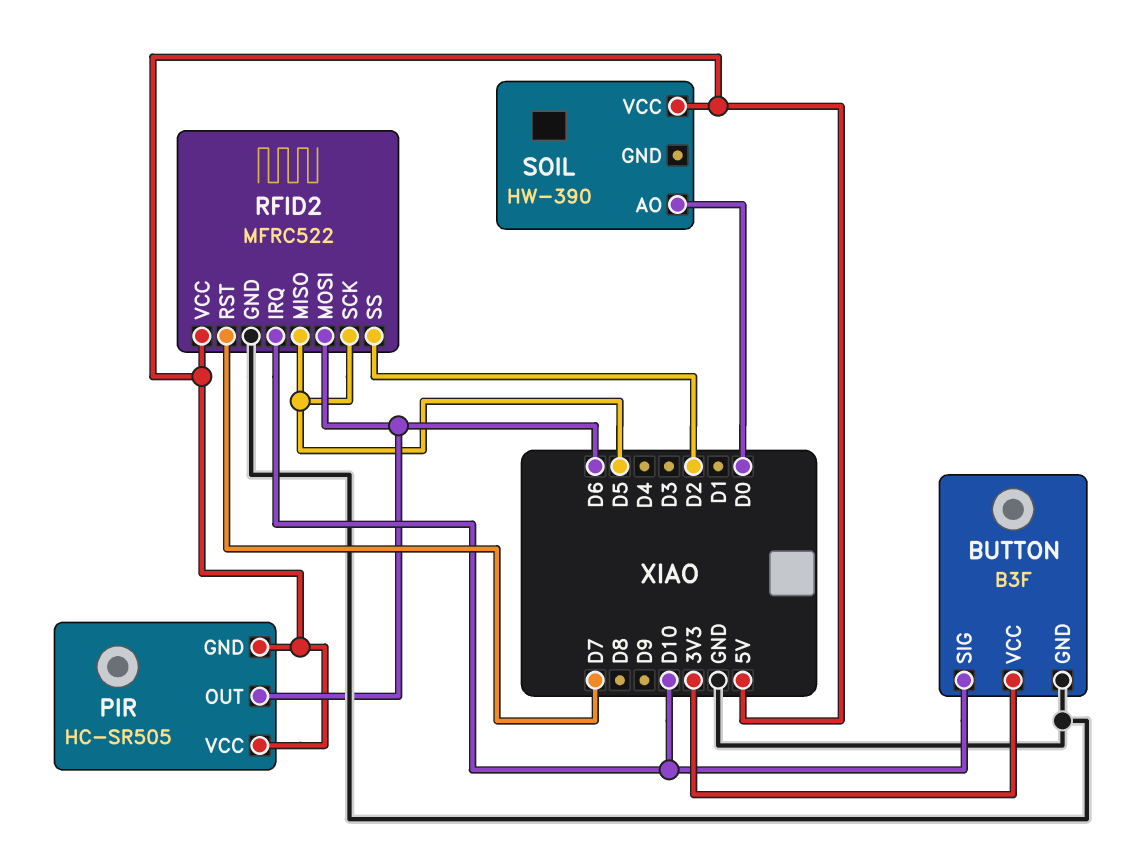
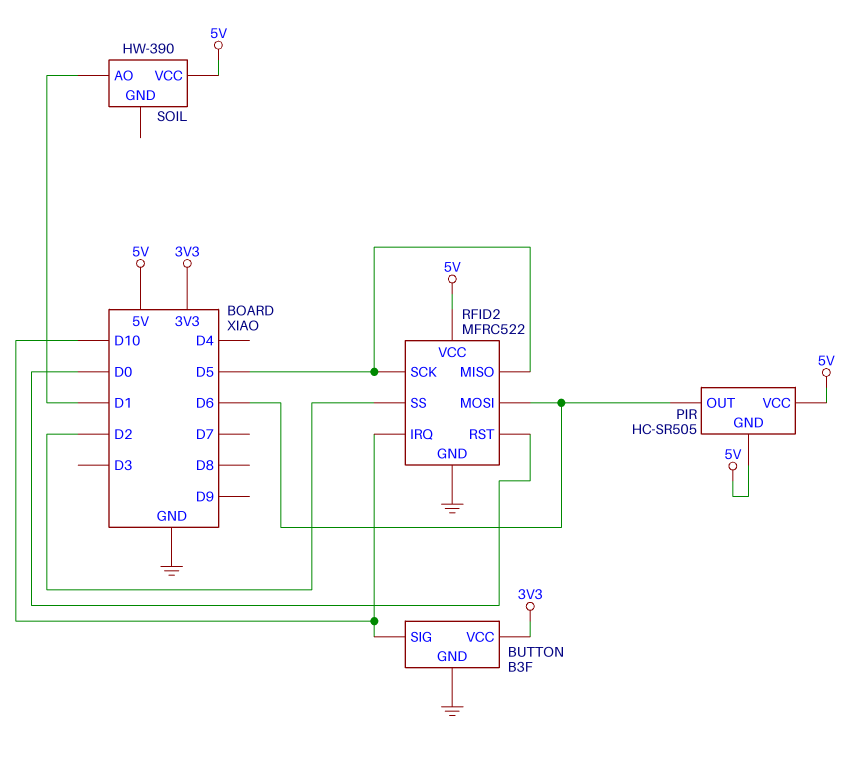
RFID2 pin RST: D7 -> D0
SOIL pin AO: D0 -> D1

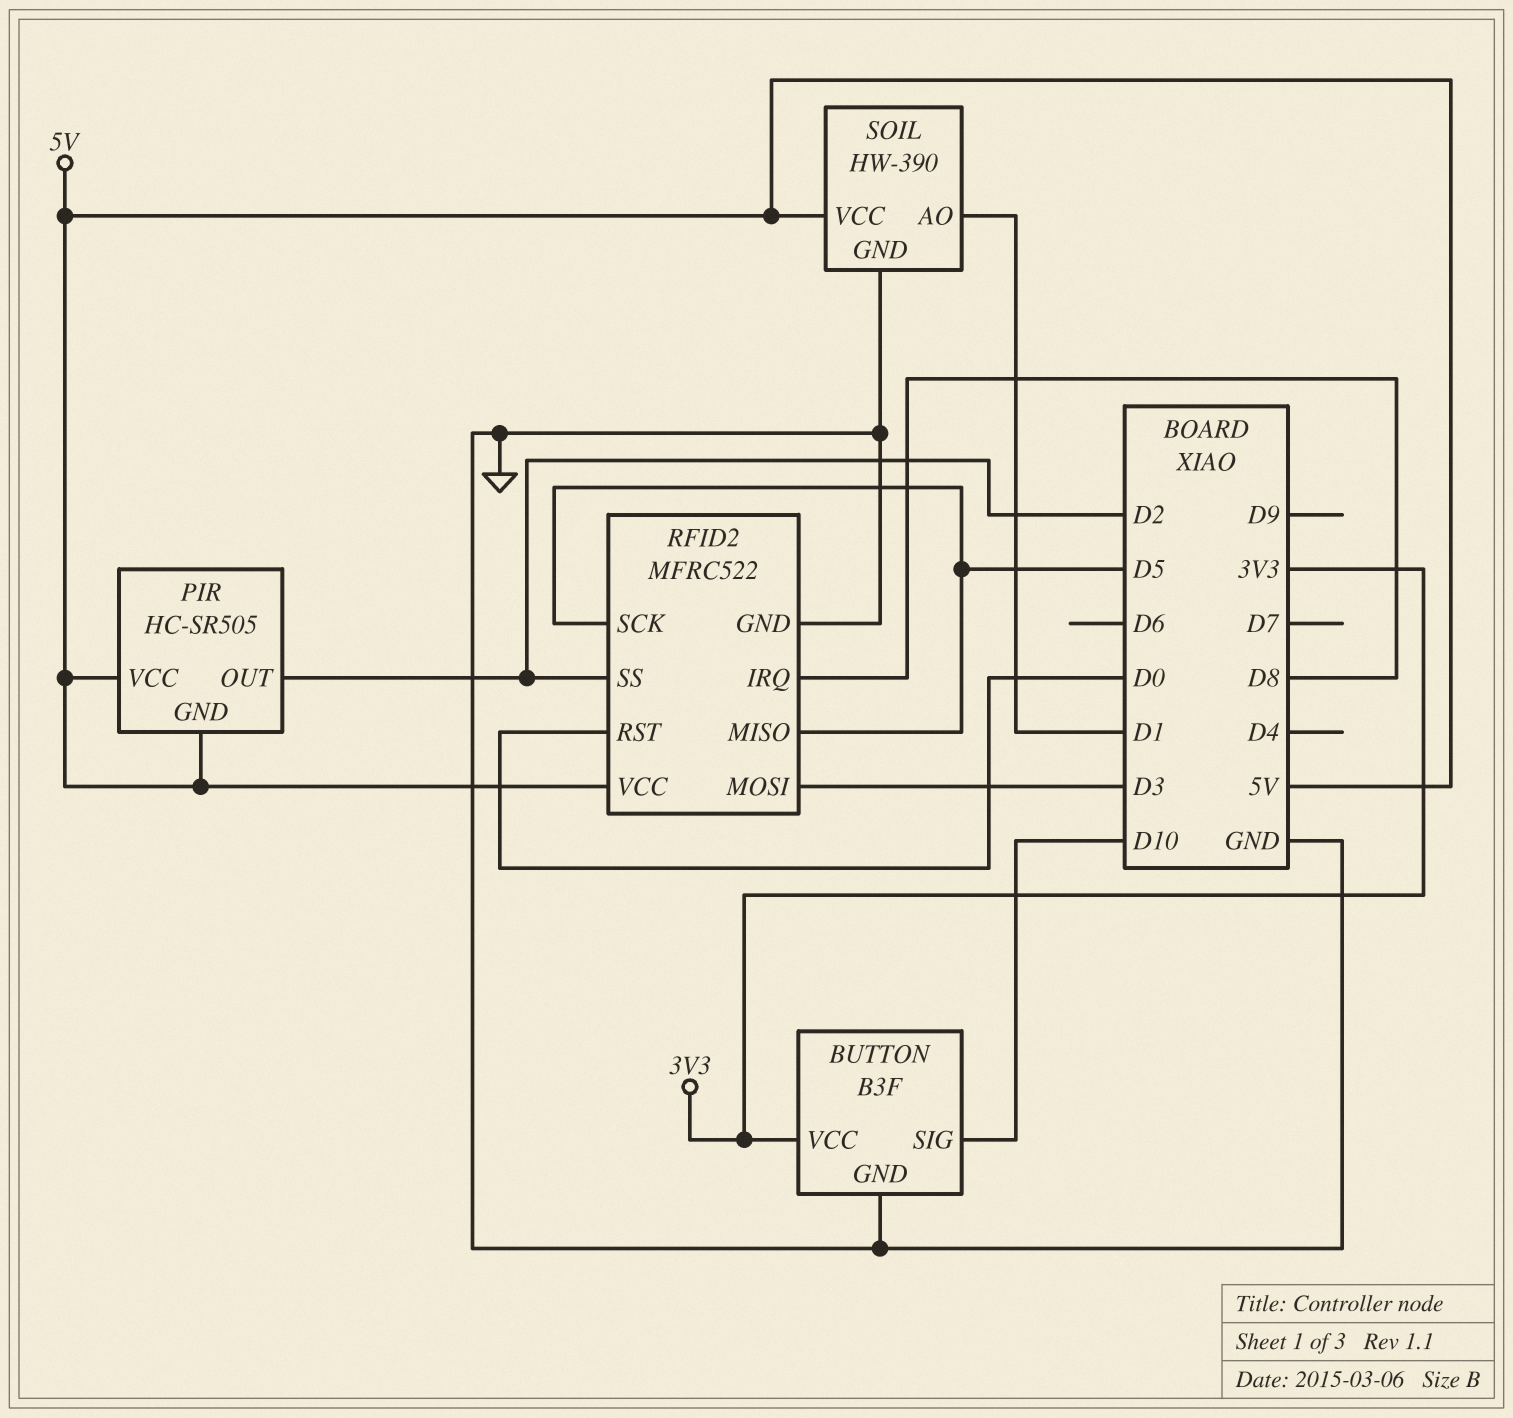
PIR pin OUT: D6 -> D2
RFID2 pin IRQ: D10 -> D8
RFID2 pin MOSI: D6 -> D3
SOIL pin GND: none -> GND

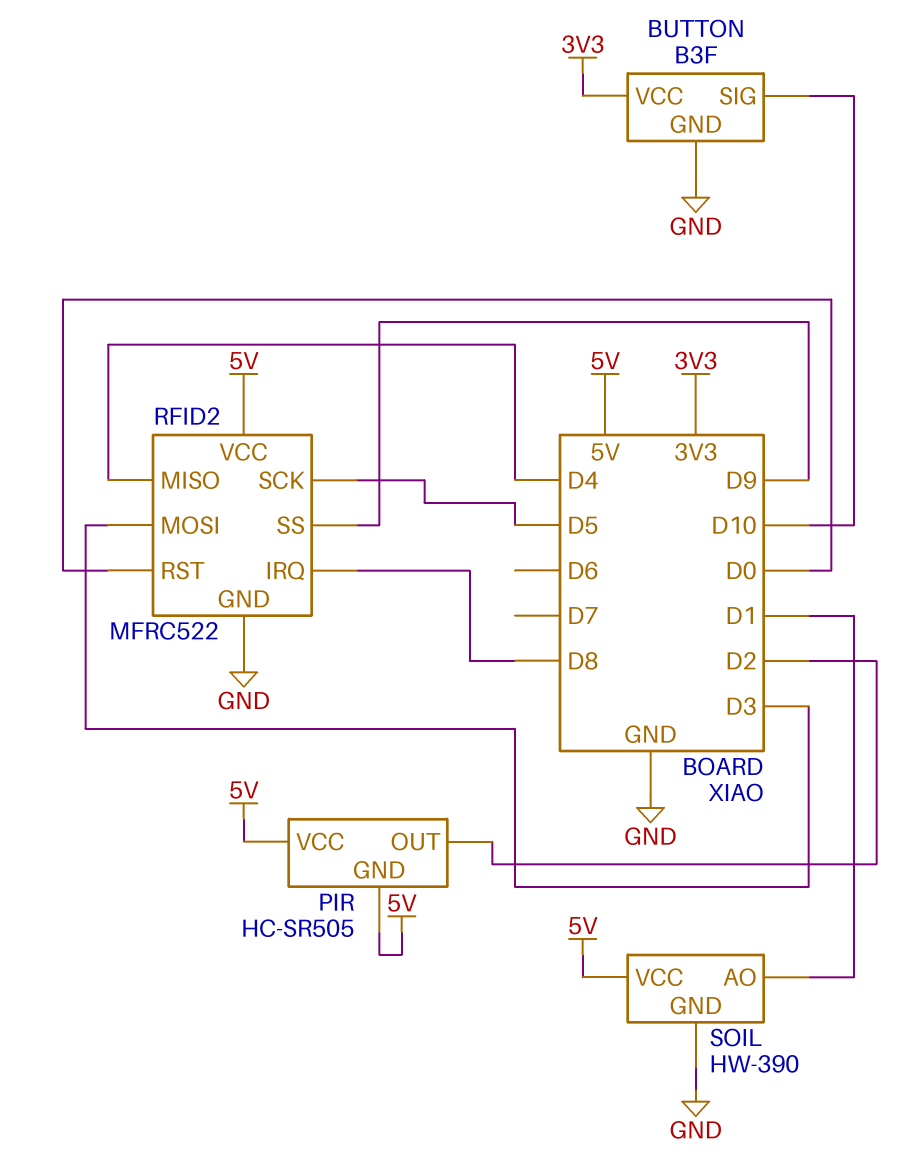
RFID2 pin MISO: D5 -> D4
RFID2 pin SS: D2 -> D9

